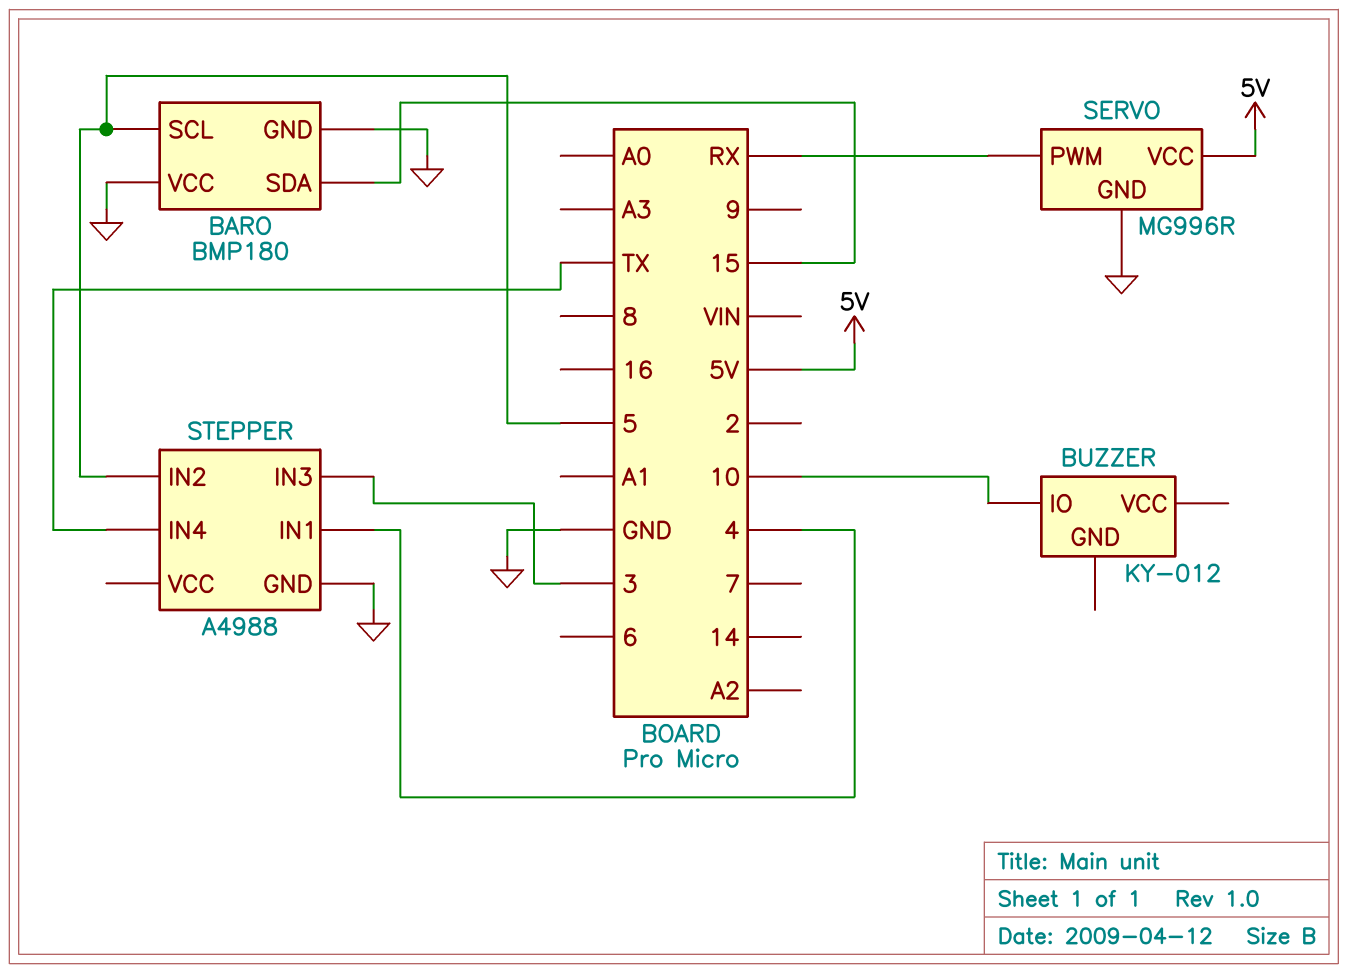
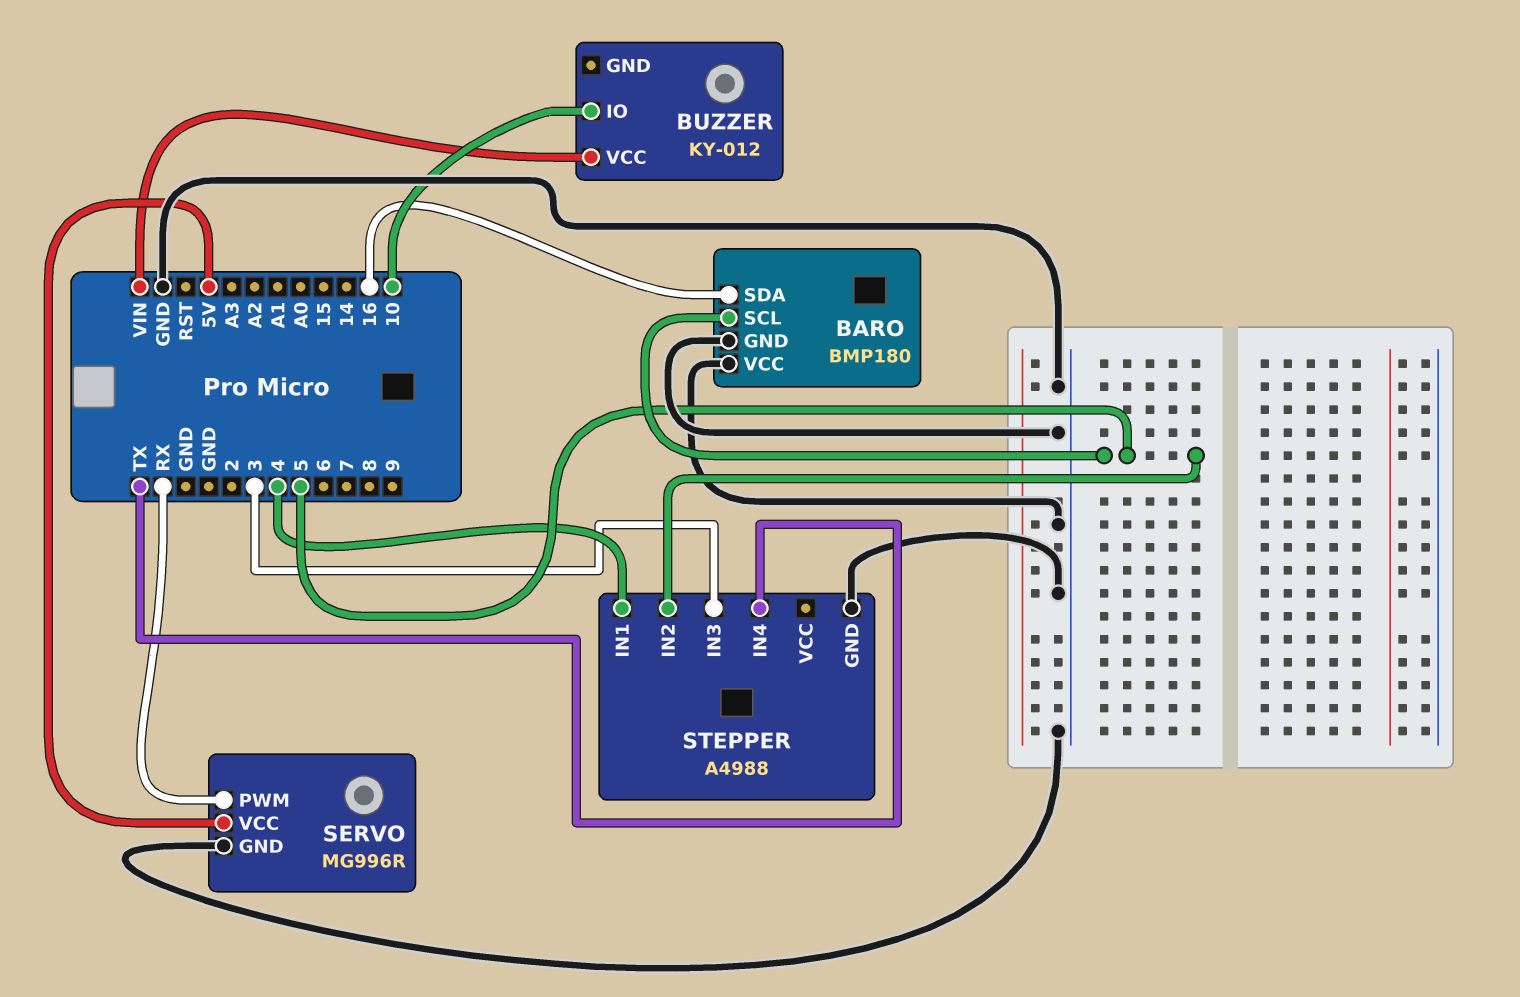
BARO pin SDA: 15 -> 16
BUZZER pin VCC: none -> VIN

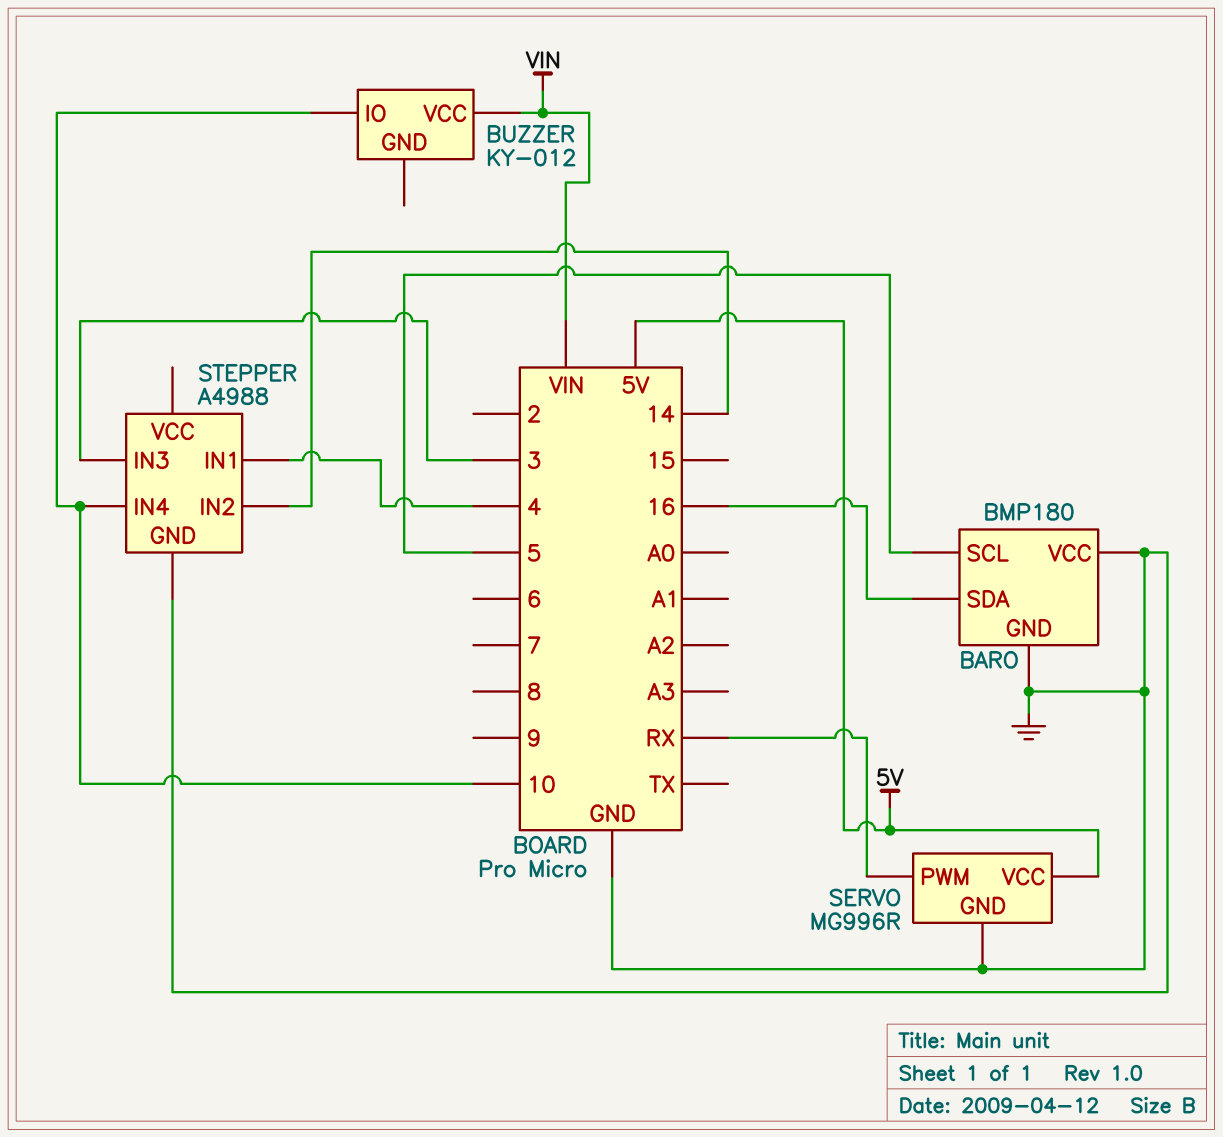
STEPPER pin IN2: 5 -> 14
STEPPER pin IN4: TX -> 10

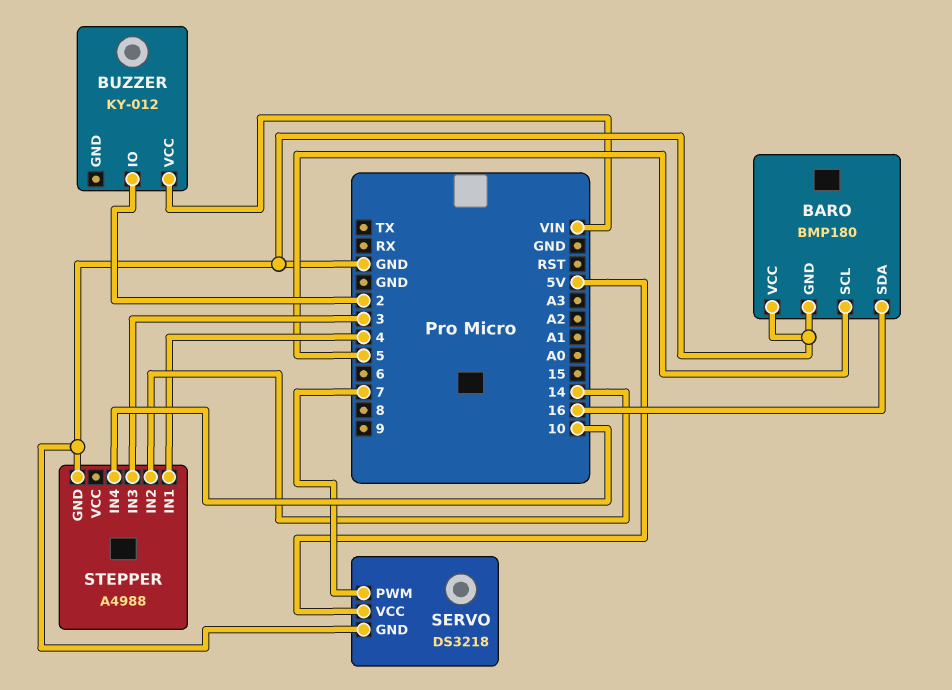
BUZZER pin IO: 10 -> 2
SERVO: MG996R -> DS3218
SERVO pin PWM: RX -> 7

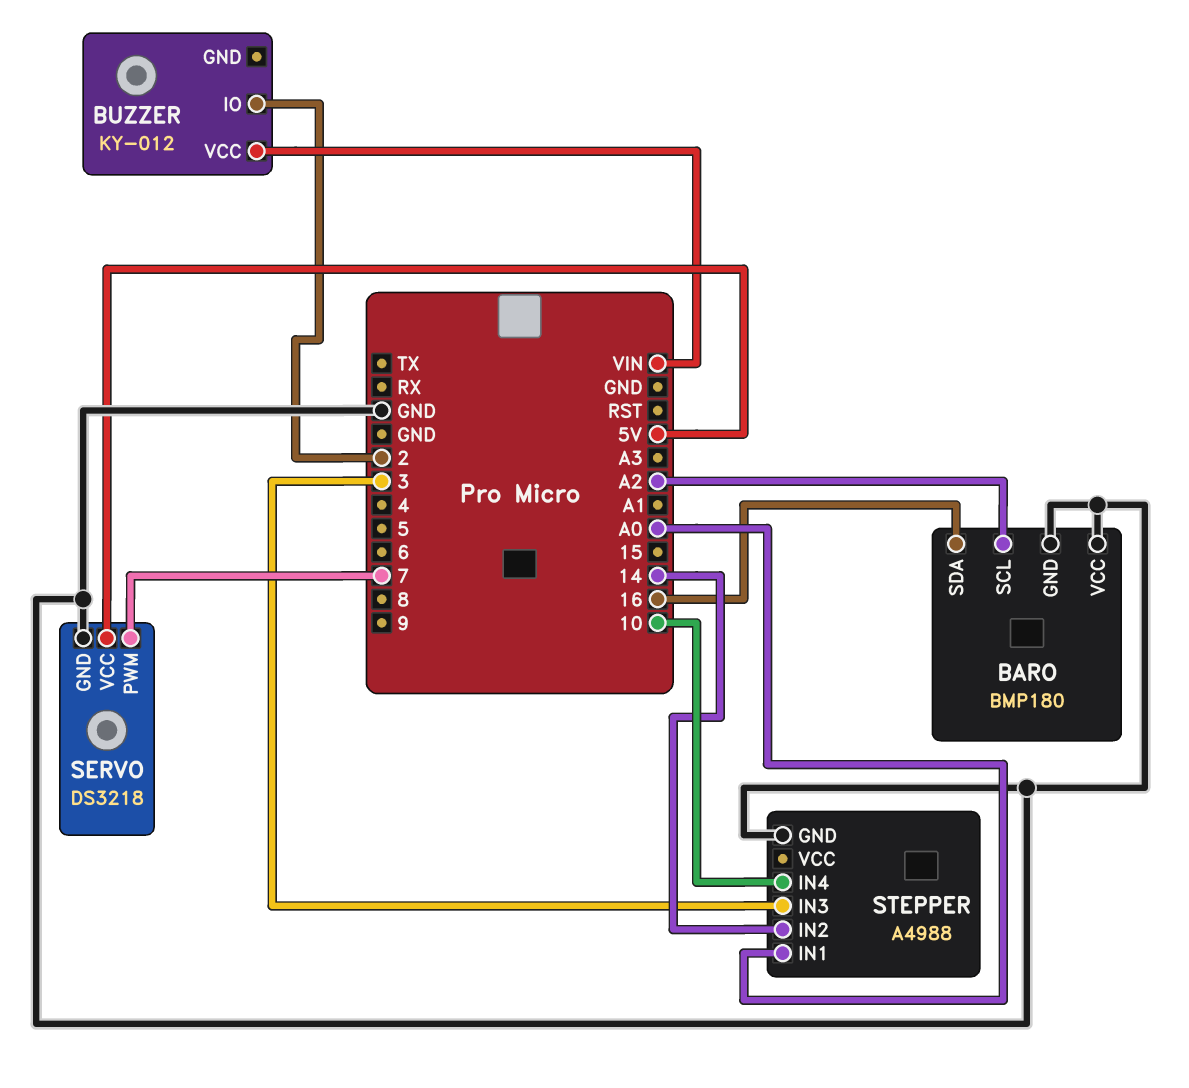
BARO pin SCL: 5 -> A2
STEPPER pin IN1: 4 -> A0

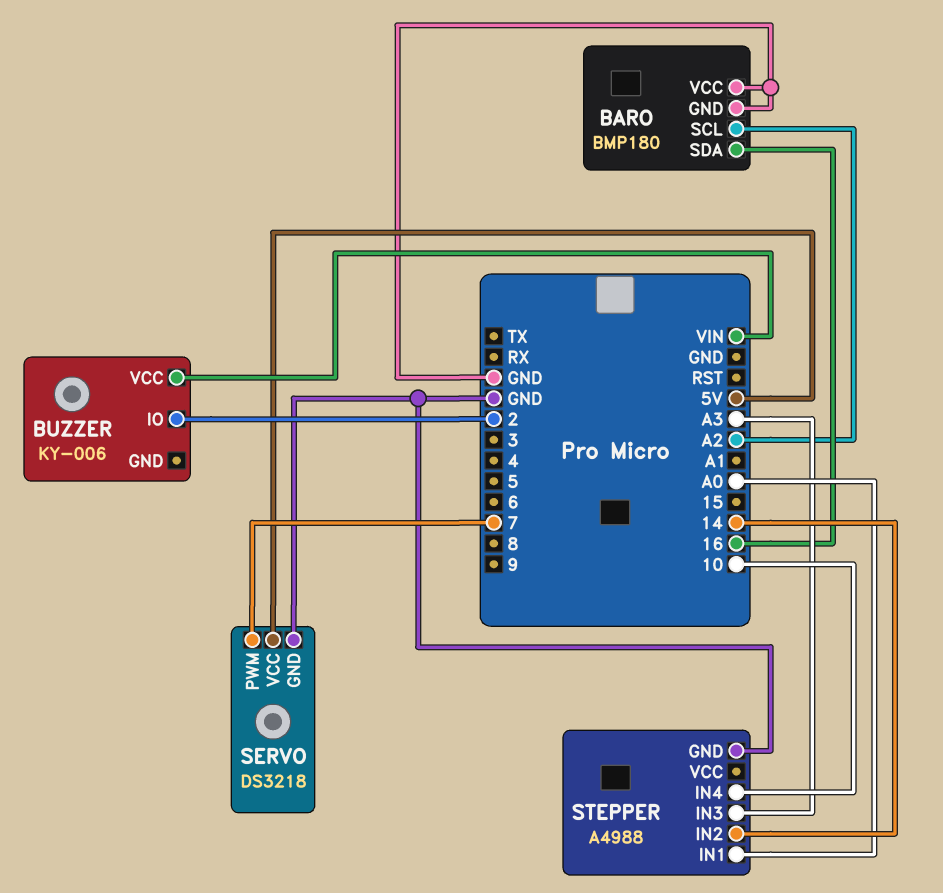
BUZZER: KY-012 -> KY-006
STEPPER pin IN3: 3 -> A3

